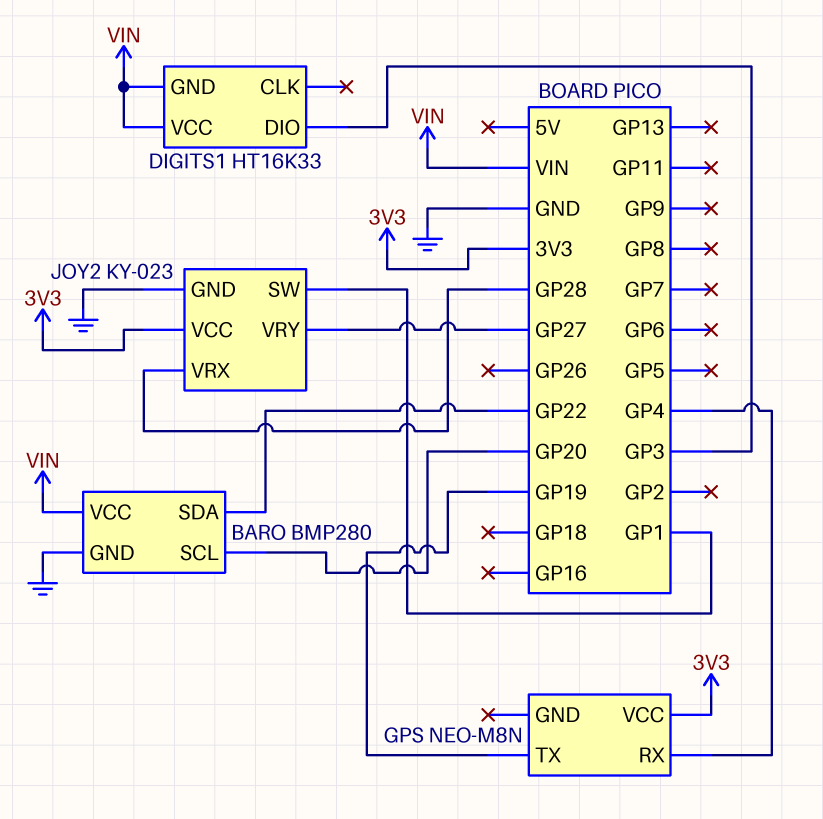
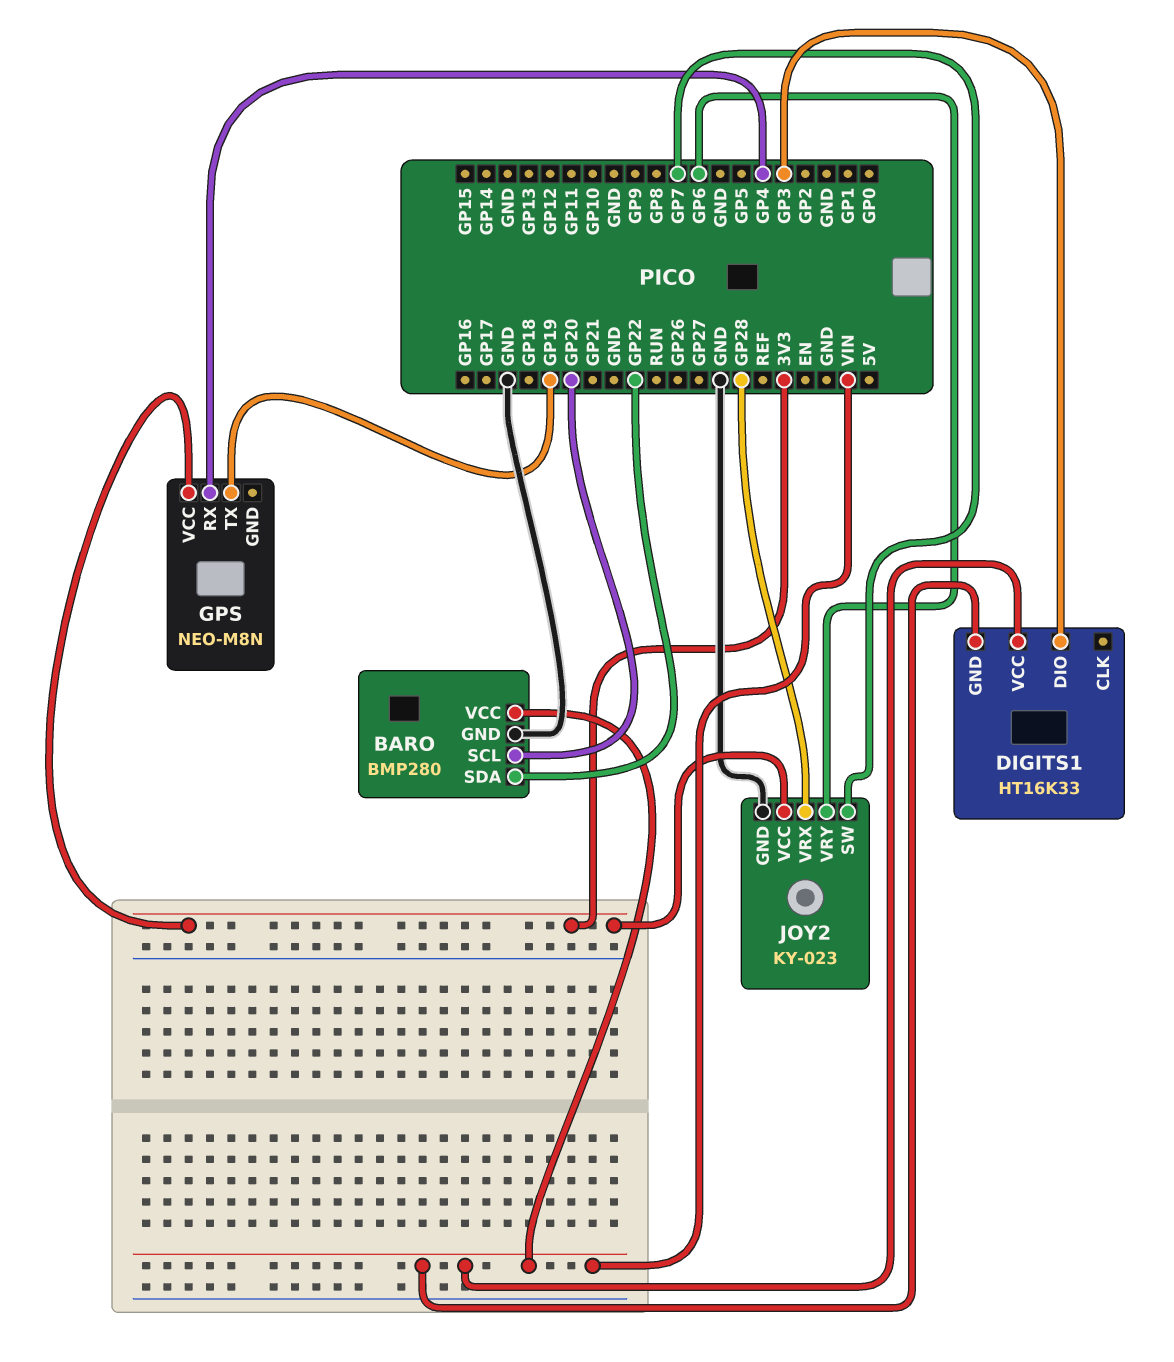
JOY2 pin SW: GP1 -> GP7
JOY2 pin VRY: GP27 -> GP6

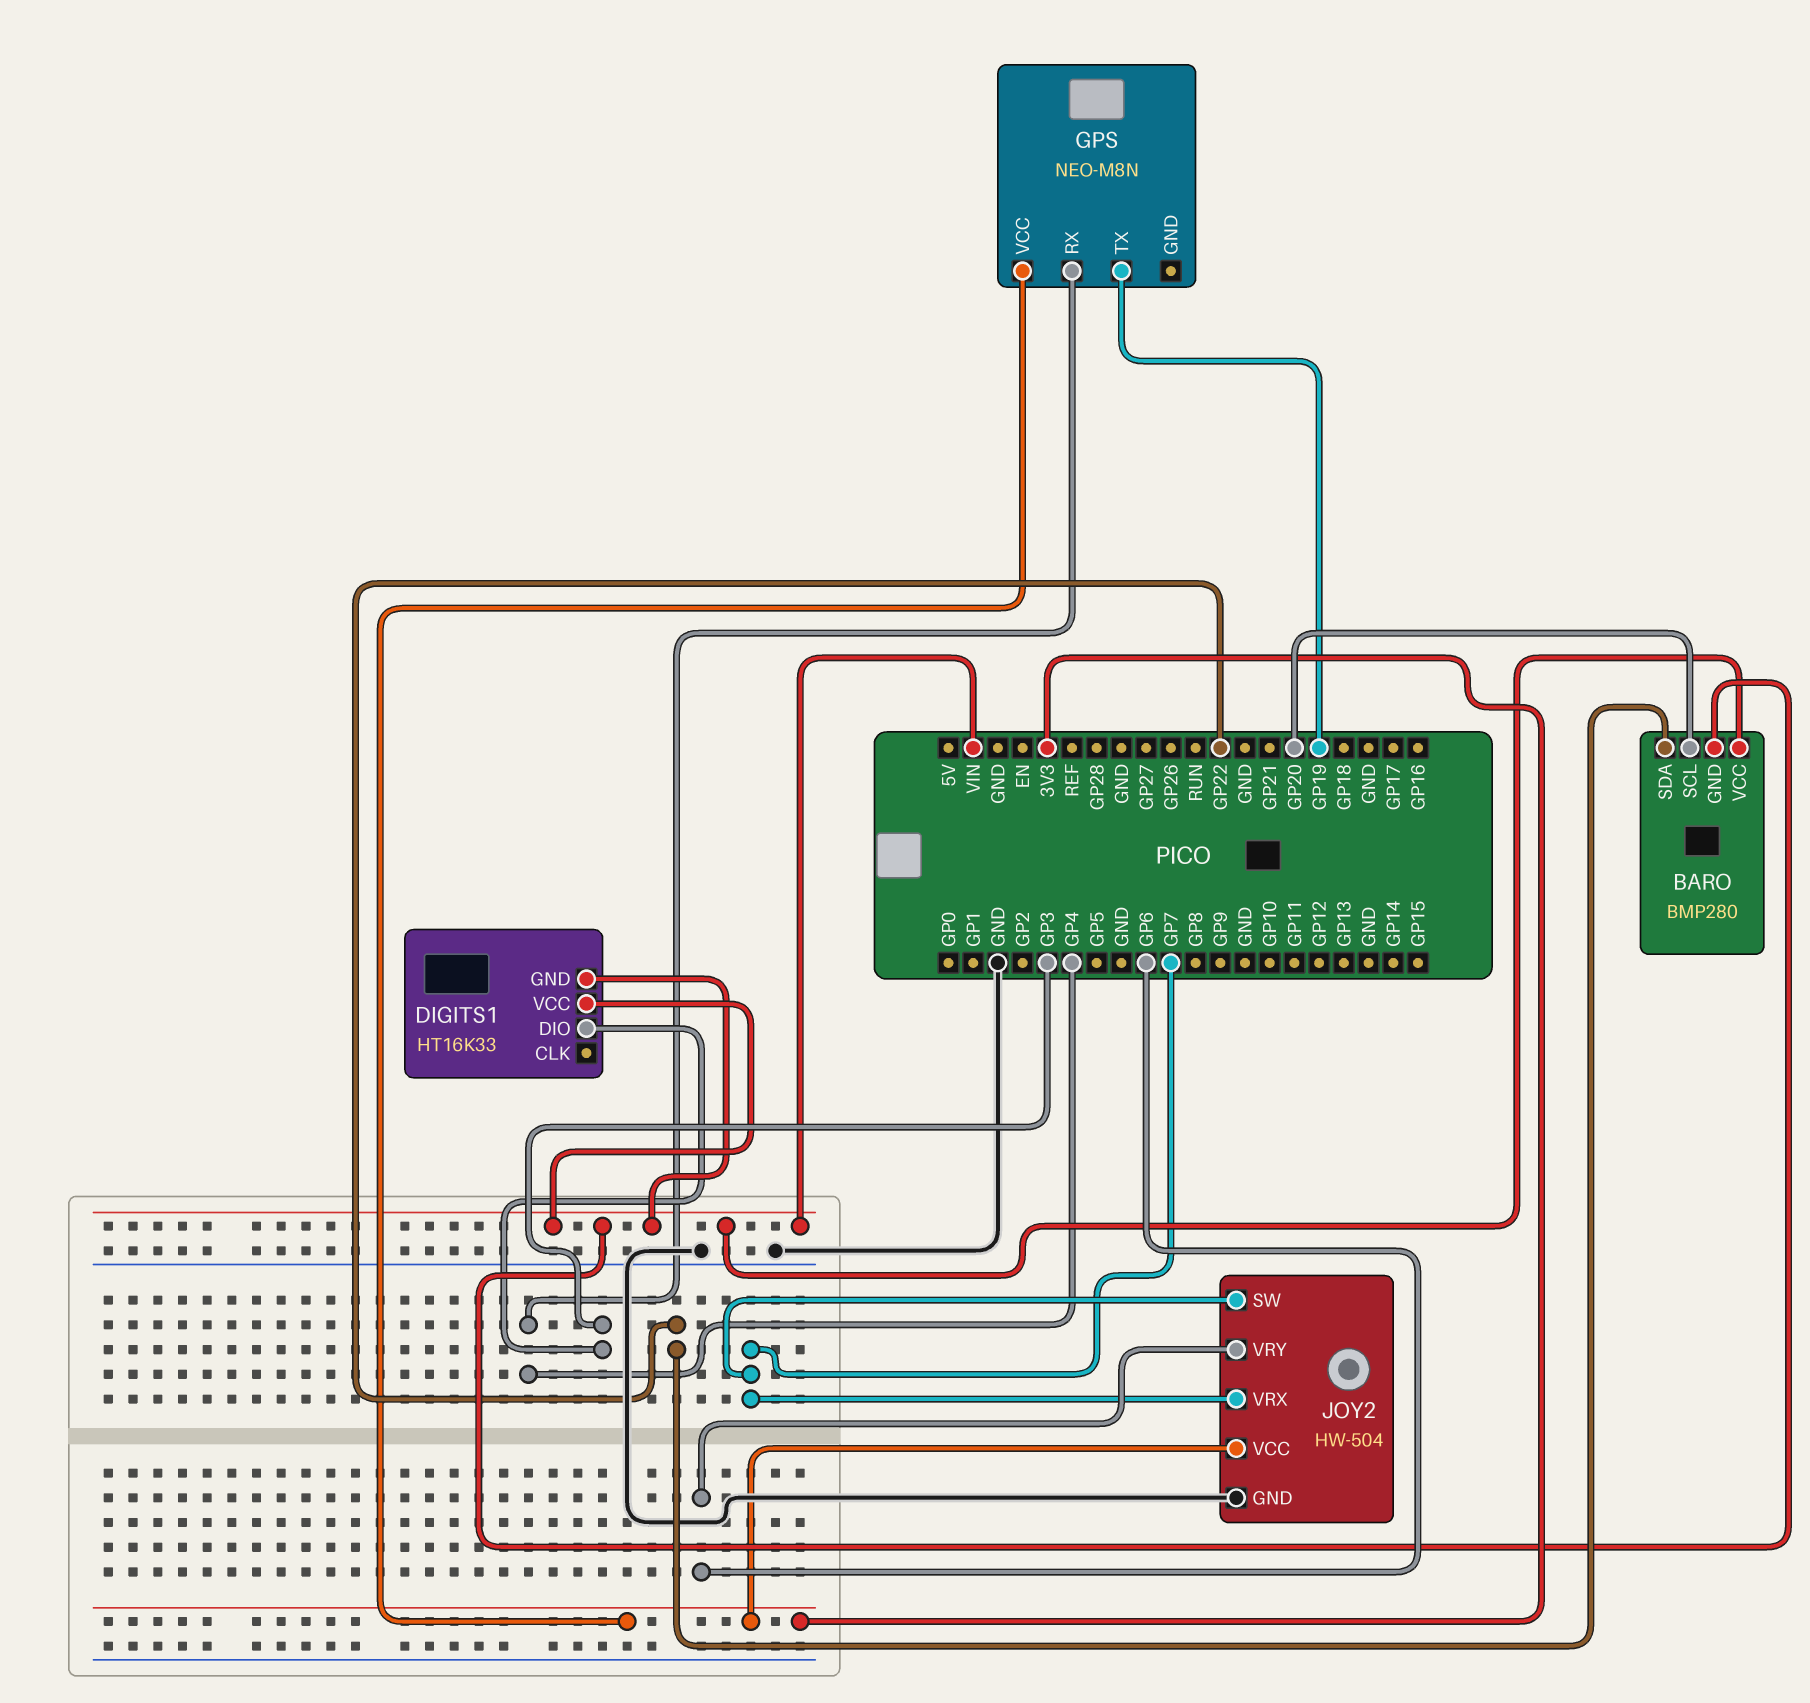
BARO pin GND: GND -> VIN
JOY2: KY-023 -> HW-504
JOY2 pin VRX: GP28 -> GP7

